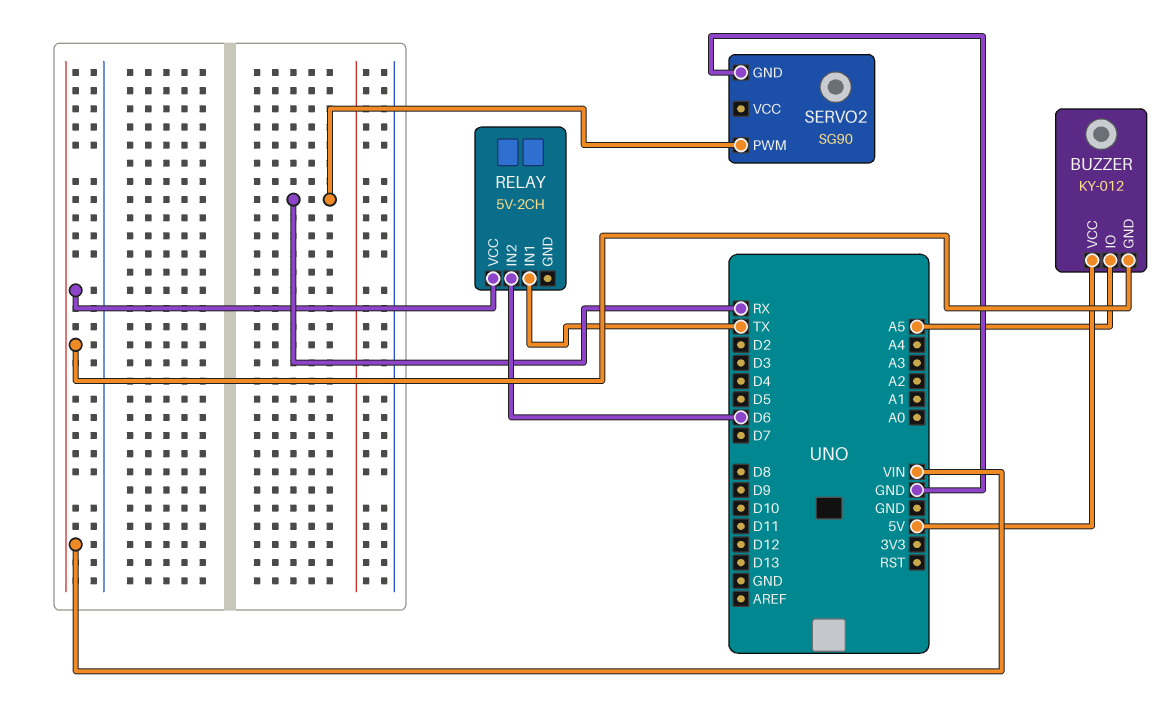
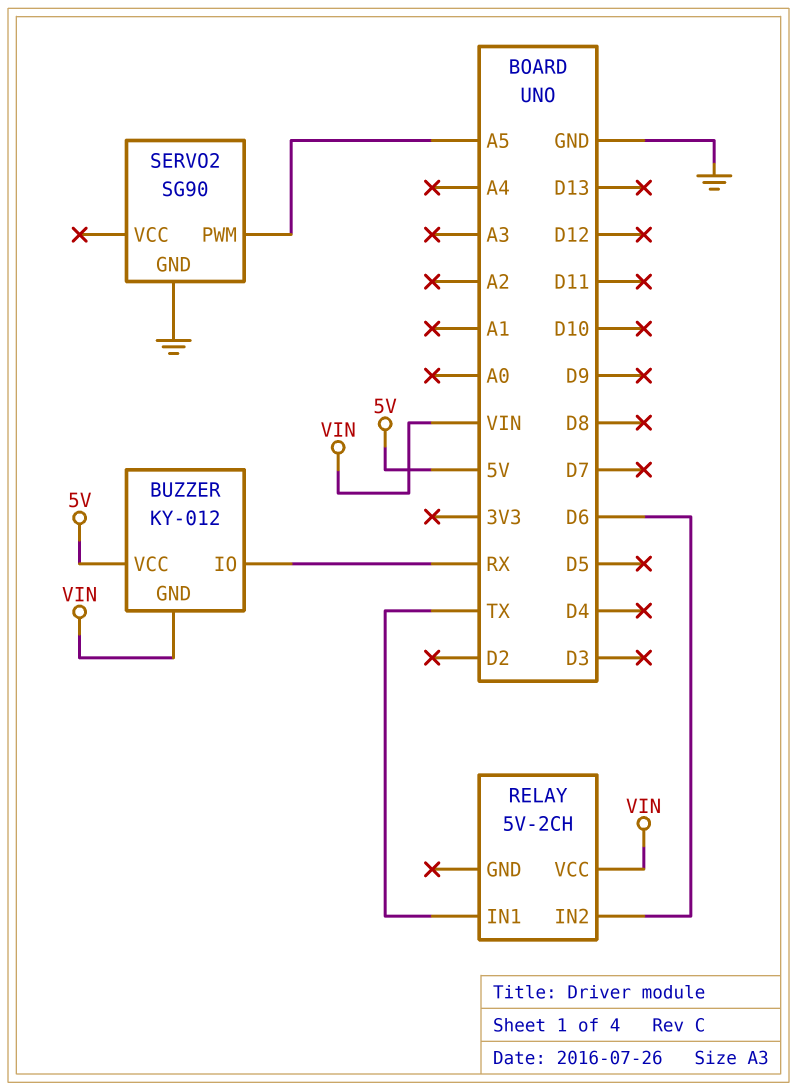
BUZZER pin IO: A5 -> RX
SERVO2 pin PWM: RX -> A5

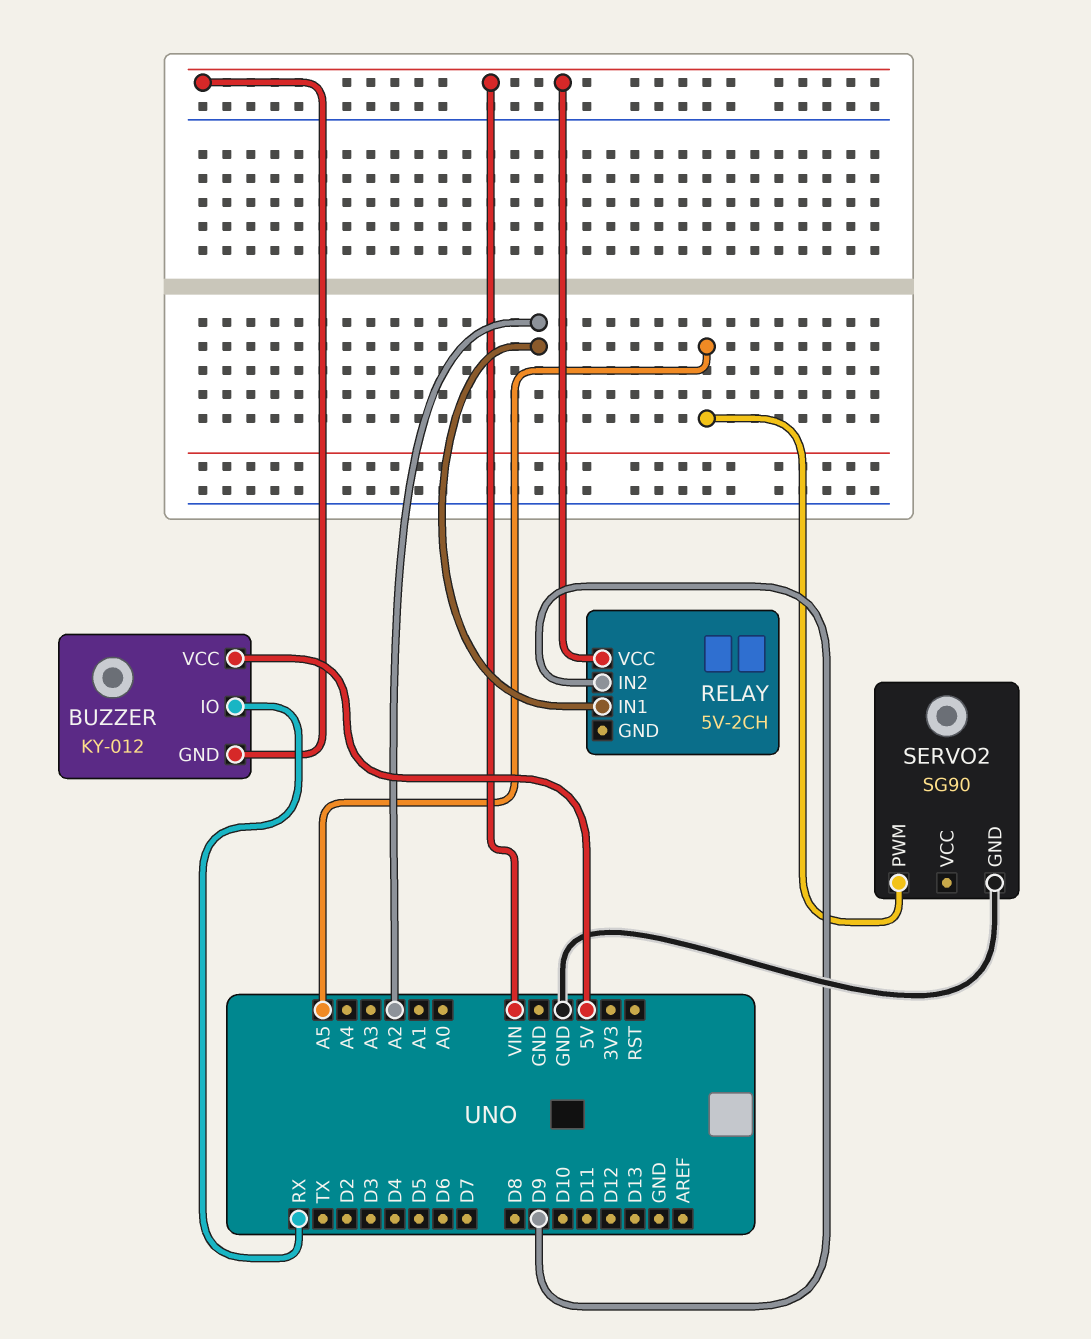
RELAY pin IN1: TX -> A2
RELAY pin IN2: D6 -> D9

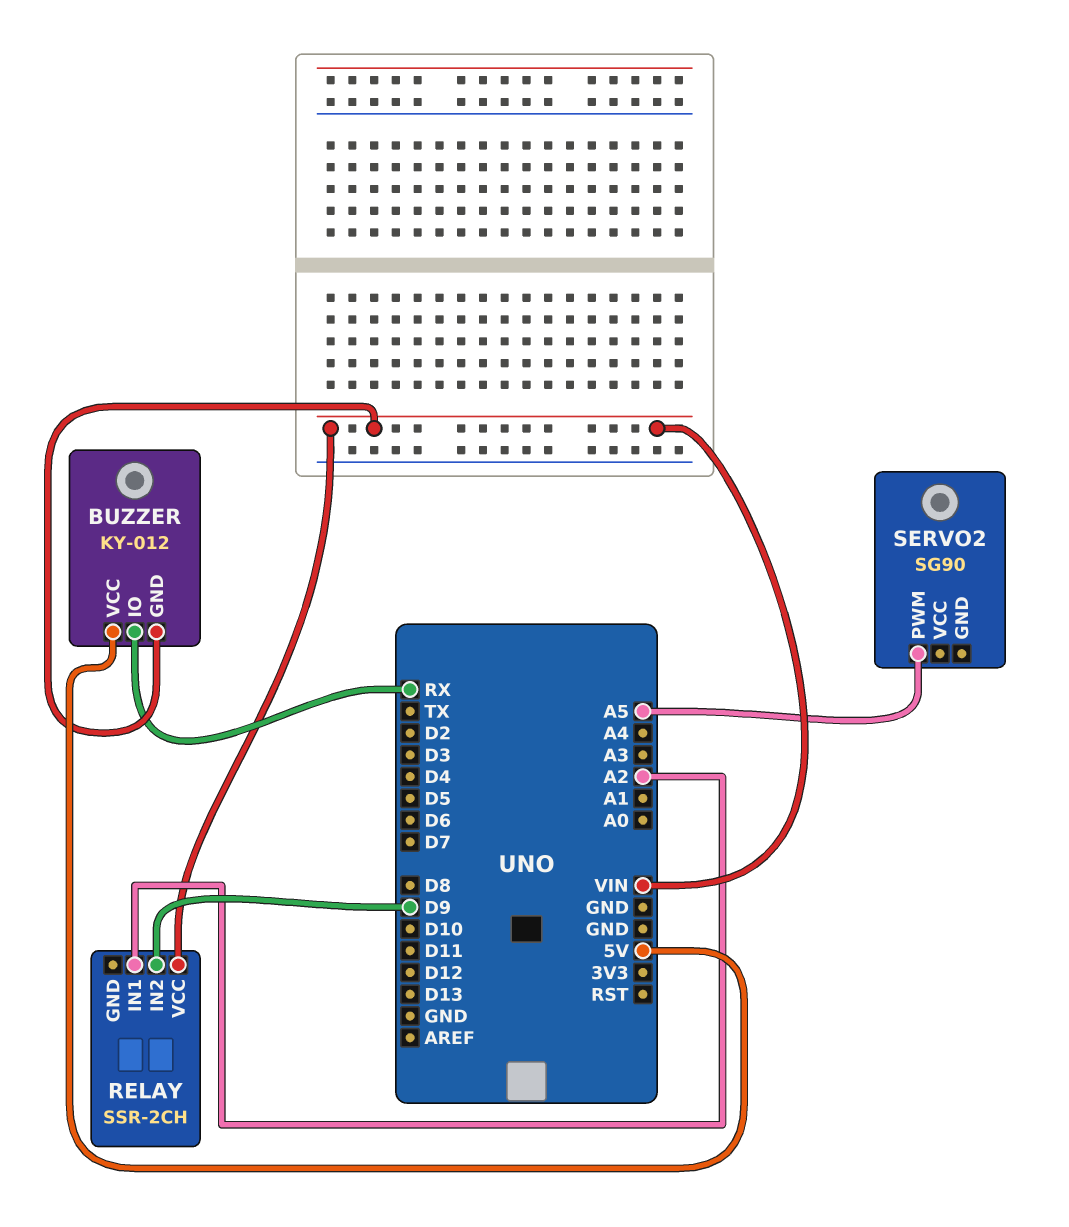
RELAY: 5V-2CH -> SSR-2CH
SERVO2 pin GND: GND -> none

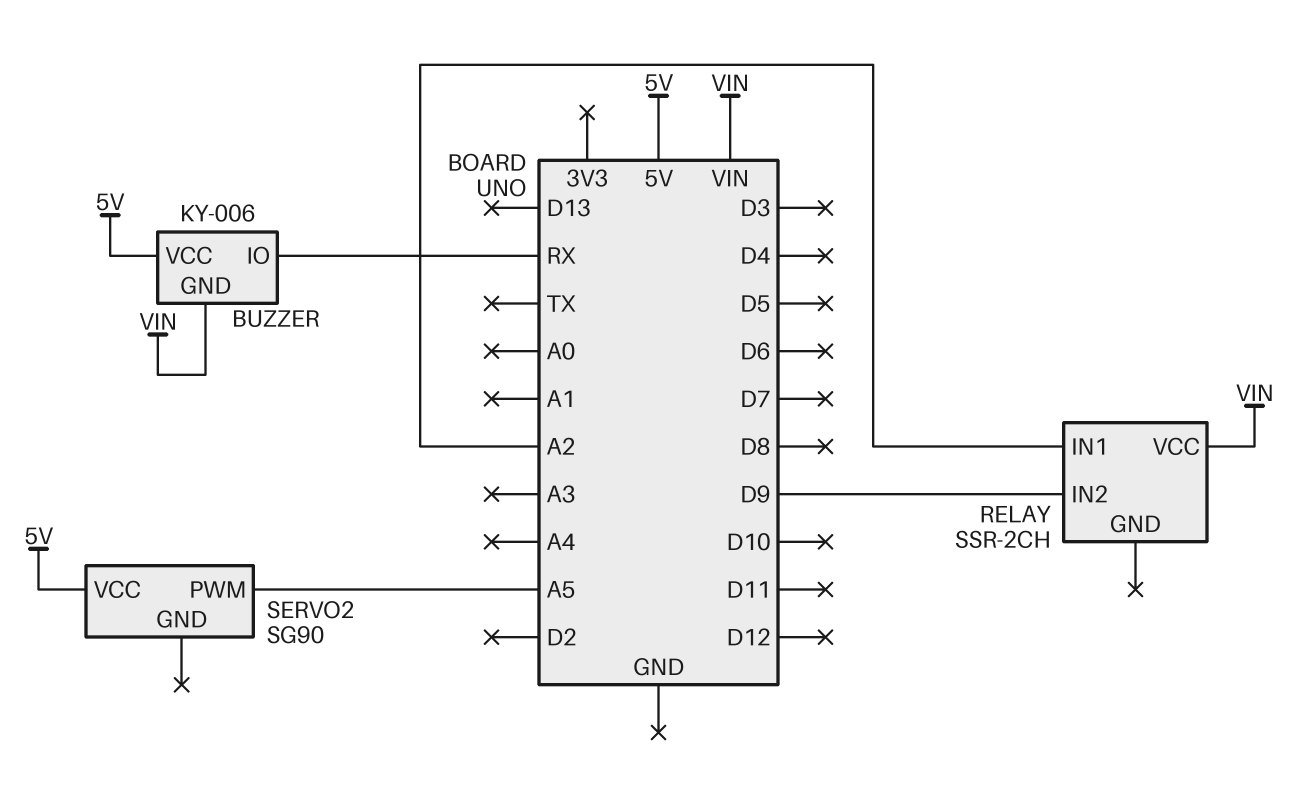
BUZZER: KY-012 -> KY-006
SERVO2 pin VCC: none -> 5V

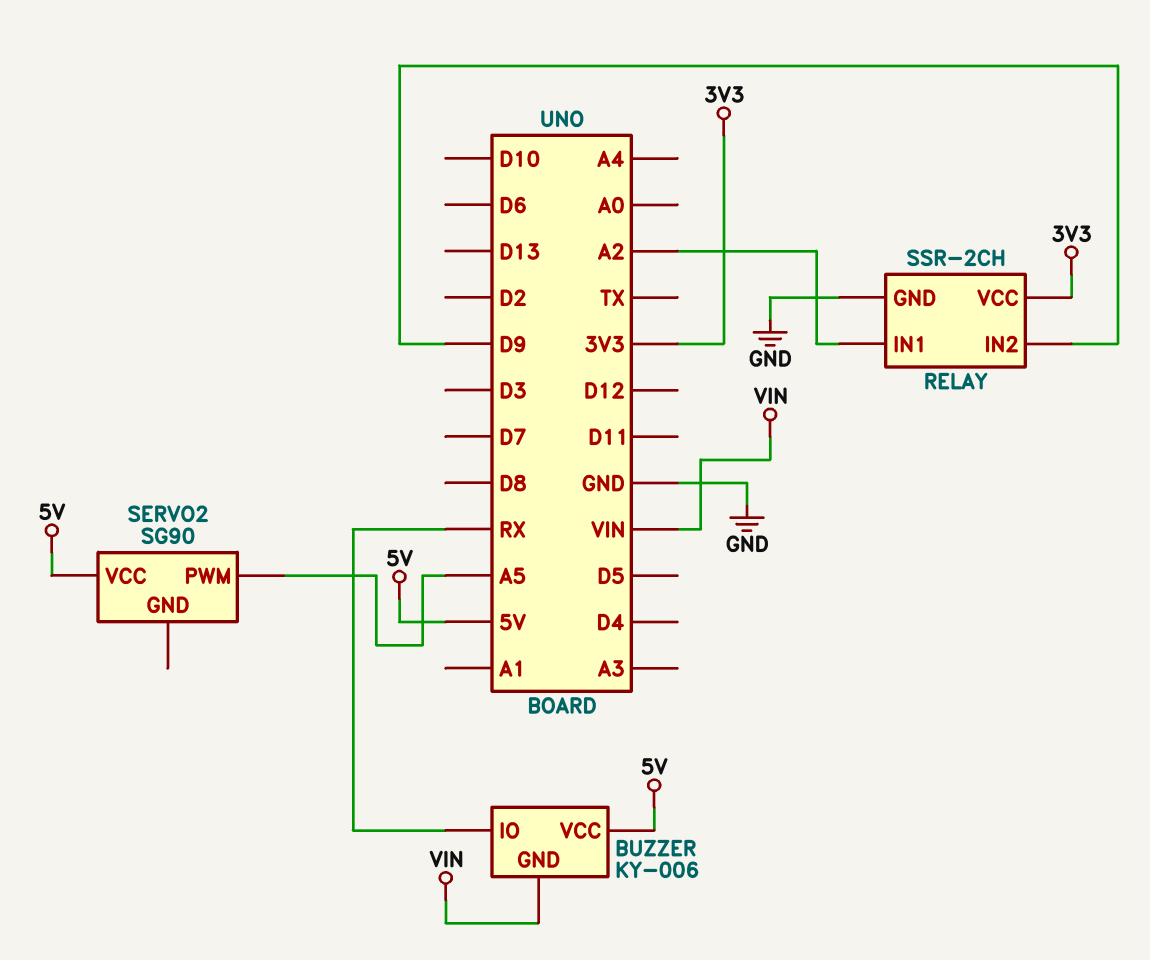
RELAY pin GND: none -> GND
RELAY pin VCC: VIN -> 3V3

